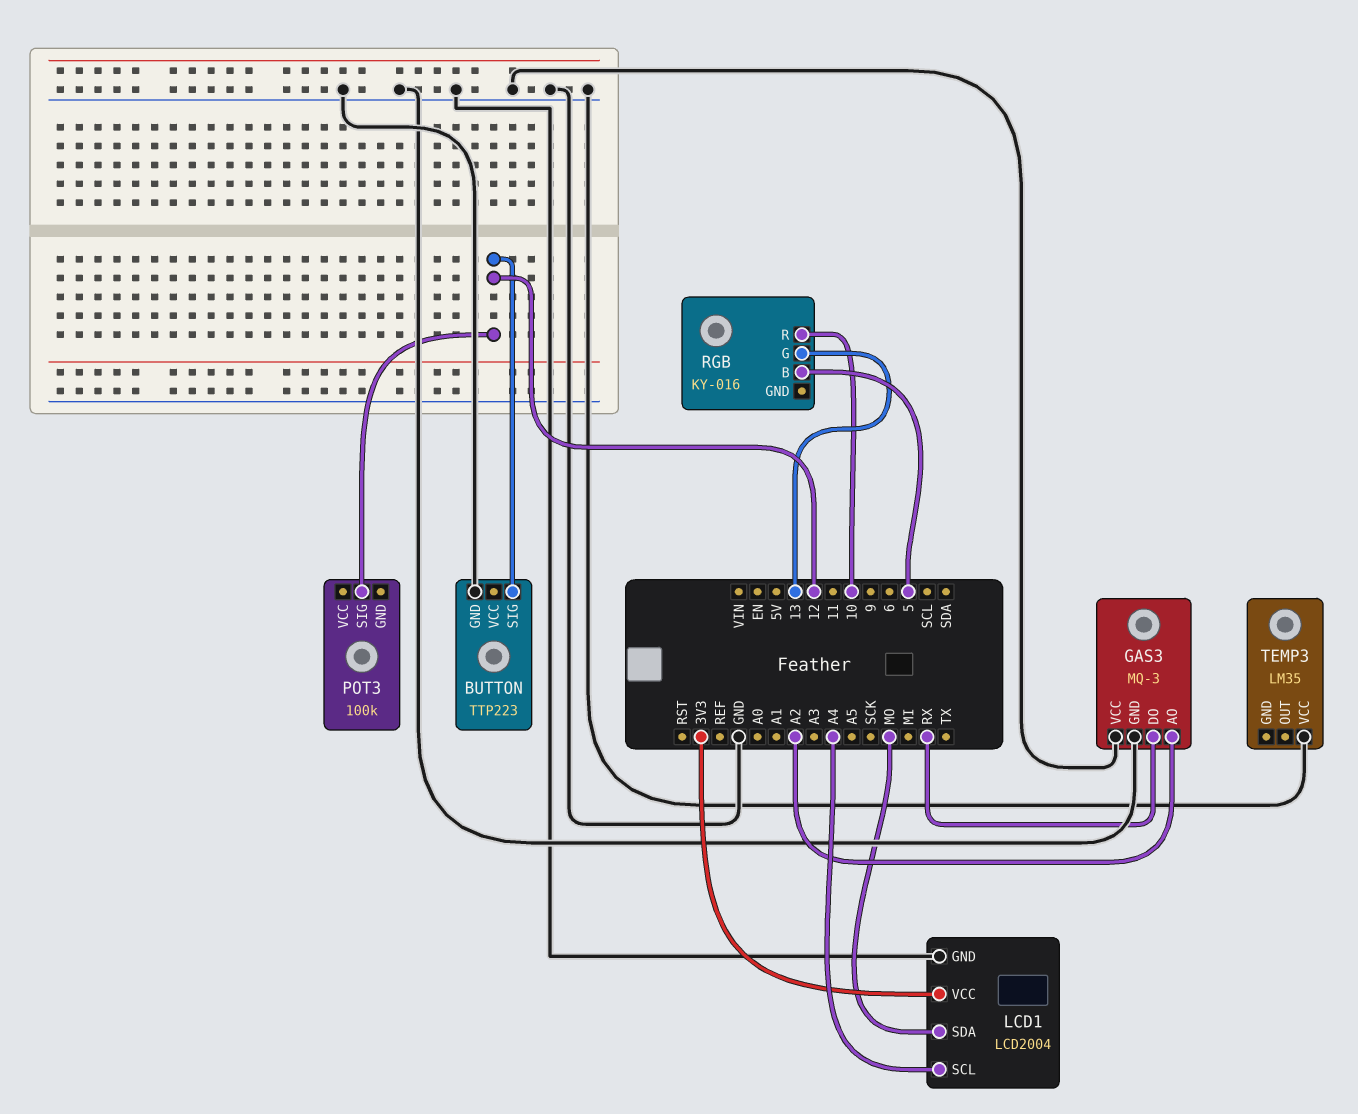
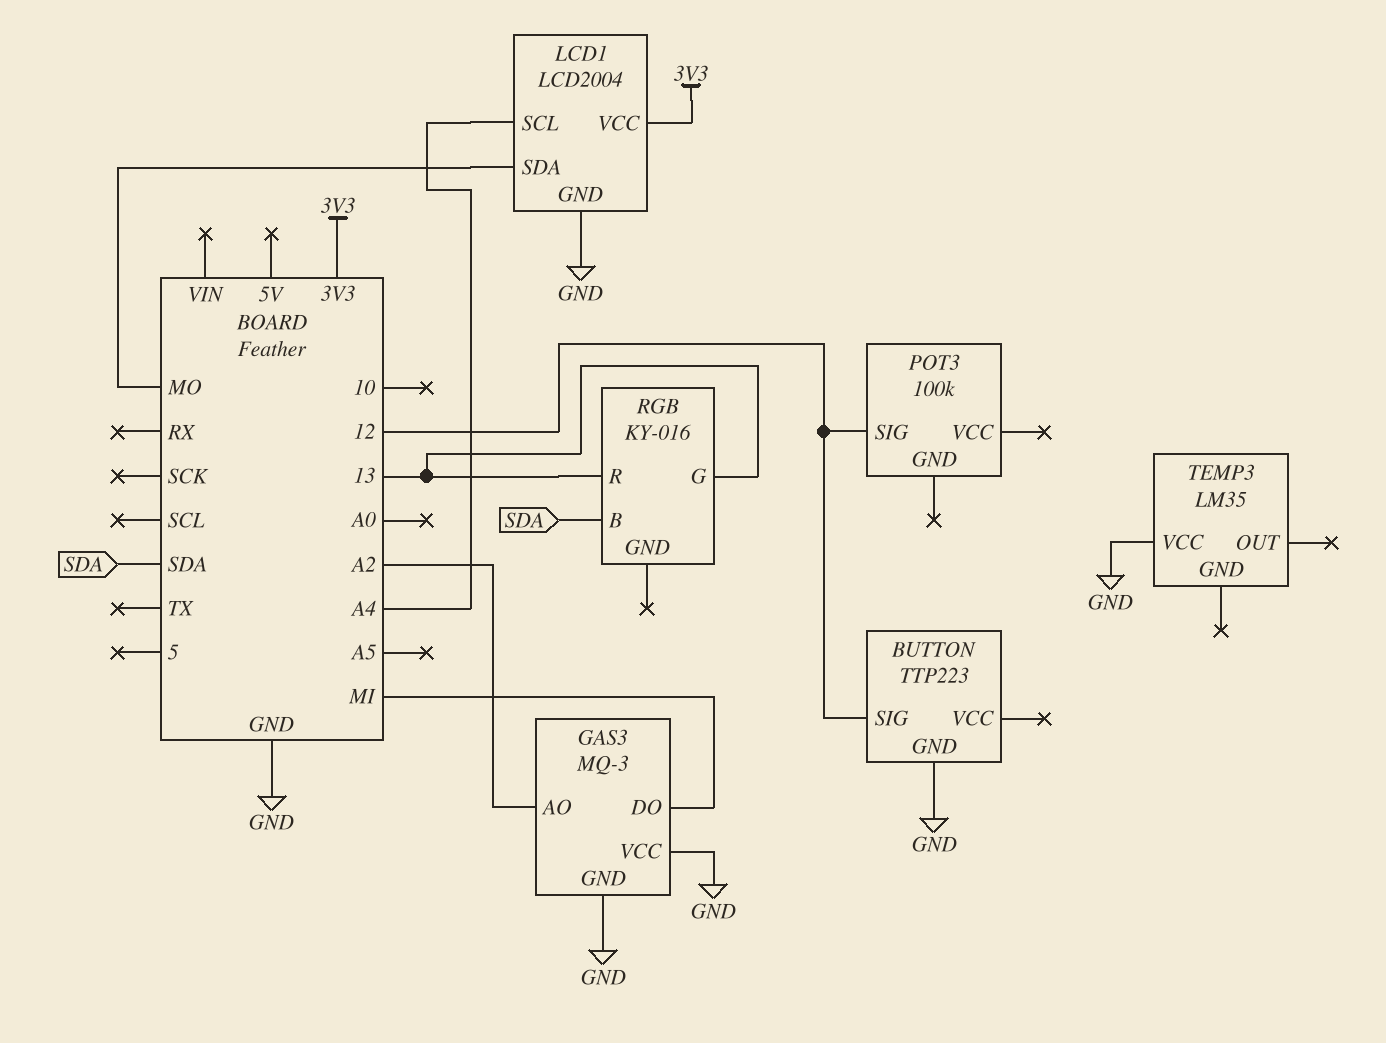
GAS3 pin DO: RX -> MI
RGB pin B: 5 -> SDA
RGB pin R: 10 -> 13

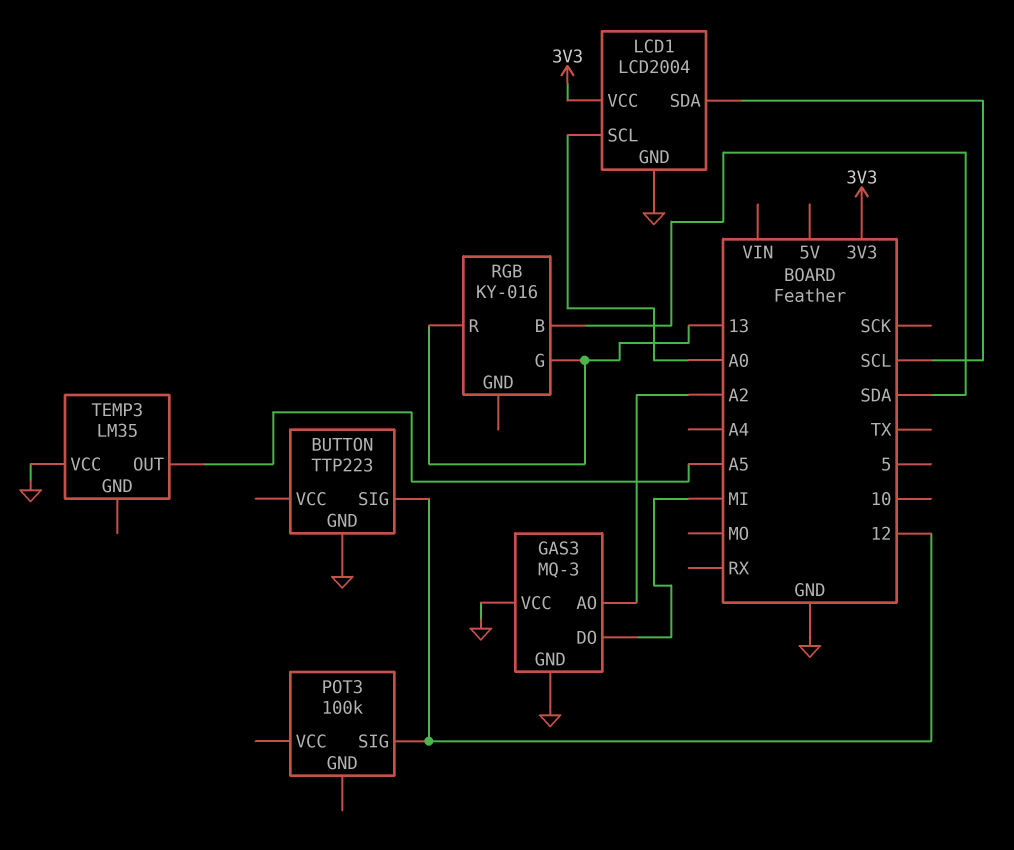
LCD1 pin SCL: A4 -> A0
LCD1 pin SDA: MO -> SCL
TEMP3 pin OUT: none -> A5

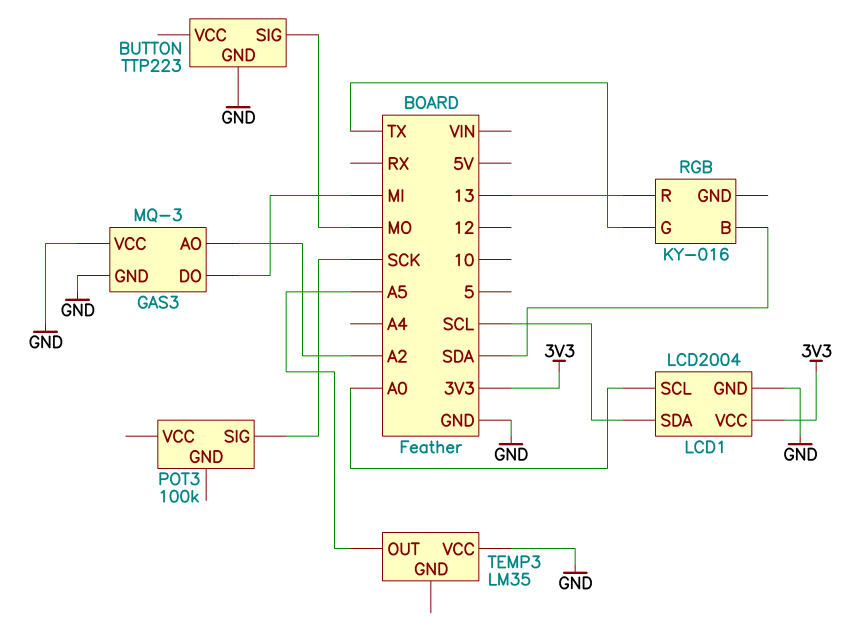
BUTTON pin SIG: 12 -> MO
POT3 pin SIG: 12 -> SCK
RGB pin G: 13 -> TX

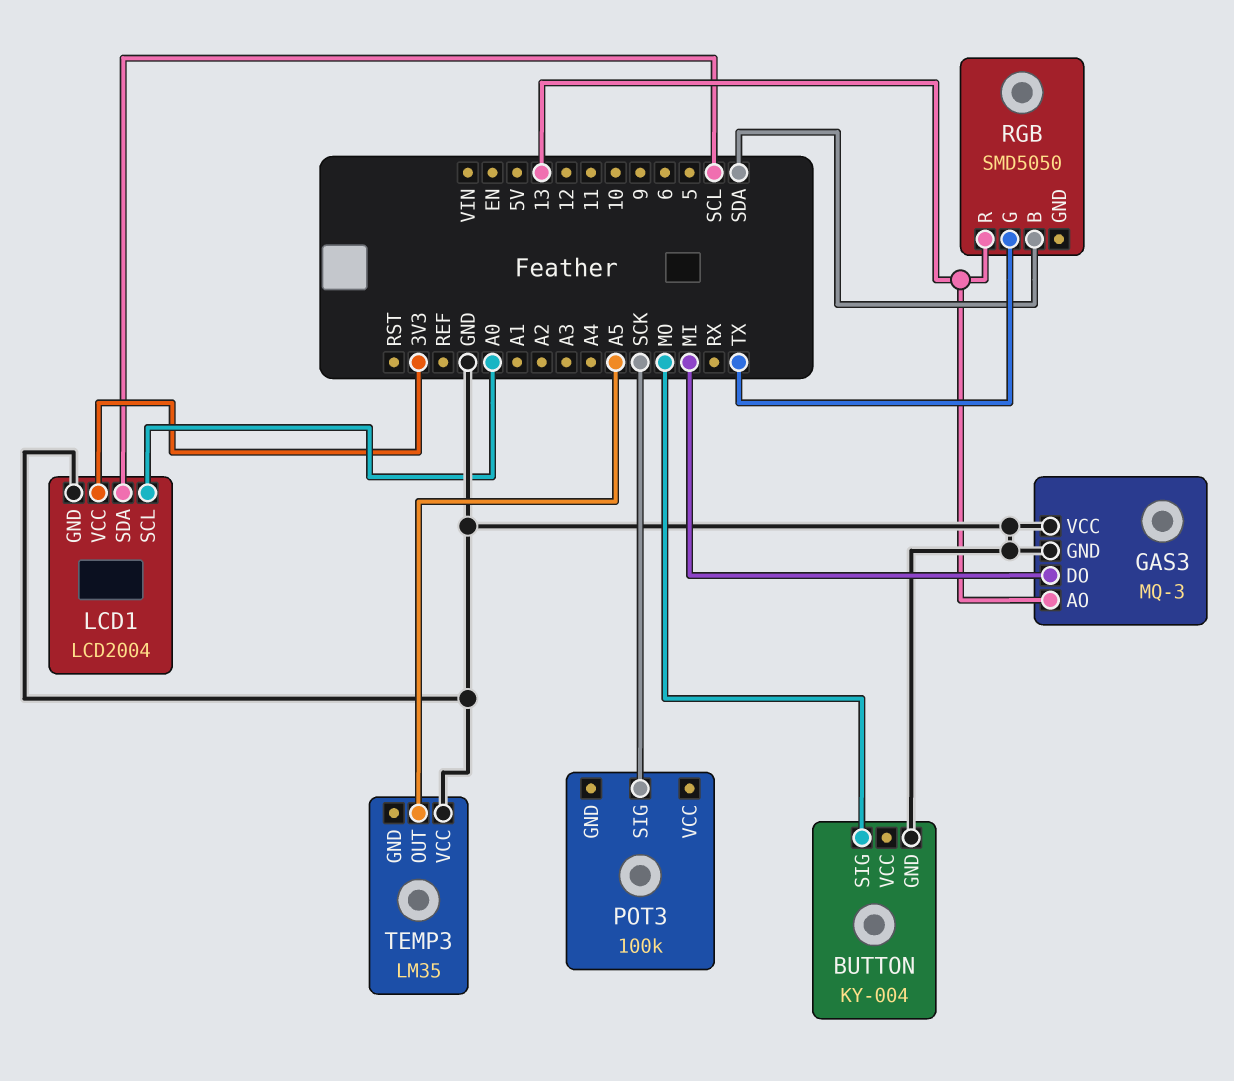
BUTTON: TTP223 -> KY-004
GAS3 pin AO: A2 -> 13
RGB: KY-016 -> SMD5050

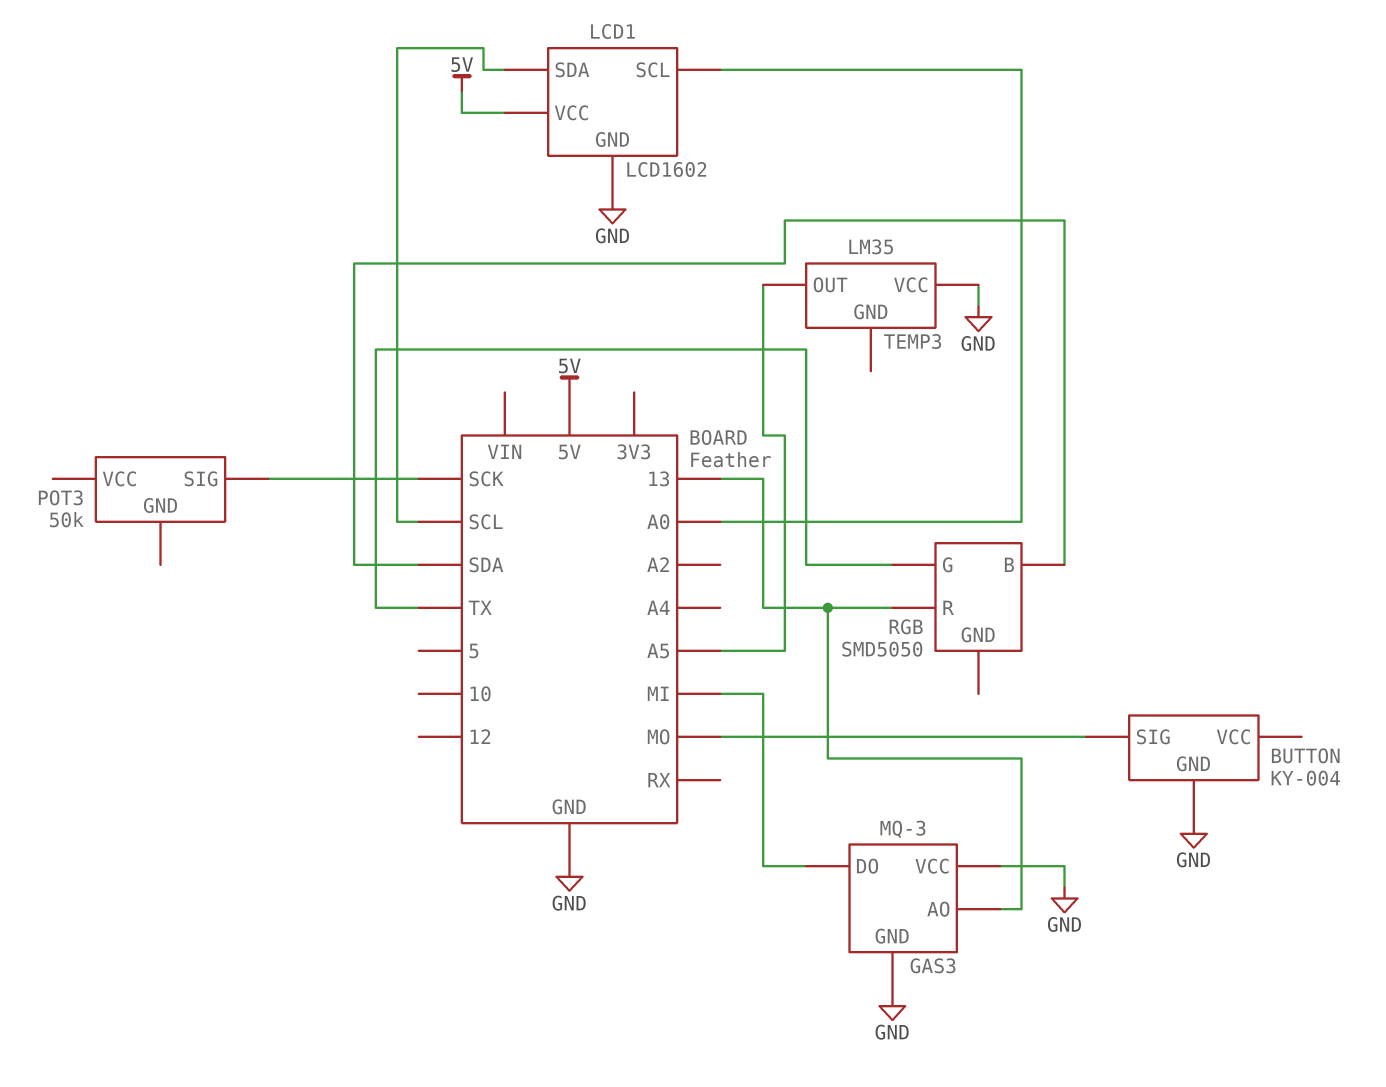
LCD1: LCD2004 -> LCD1602
LCD1 pin VCC: 3V3 -> 5V
POT3: 100k -> 50k

